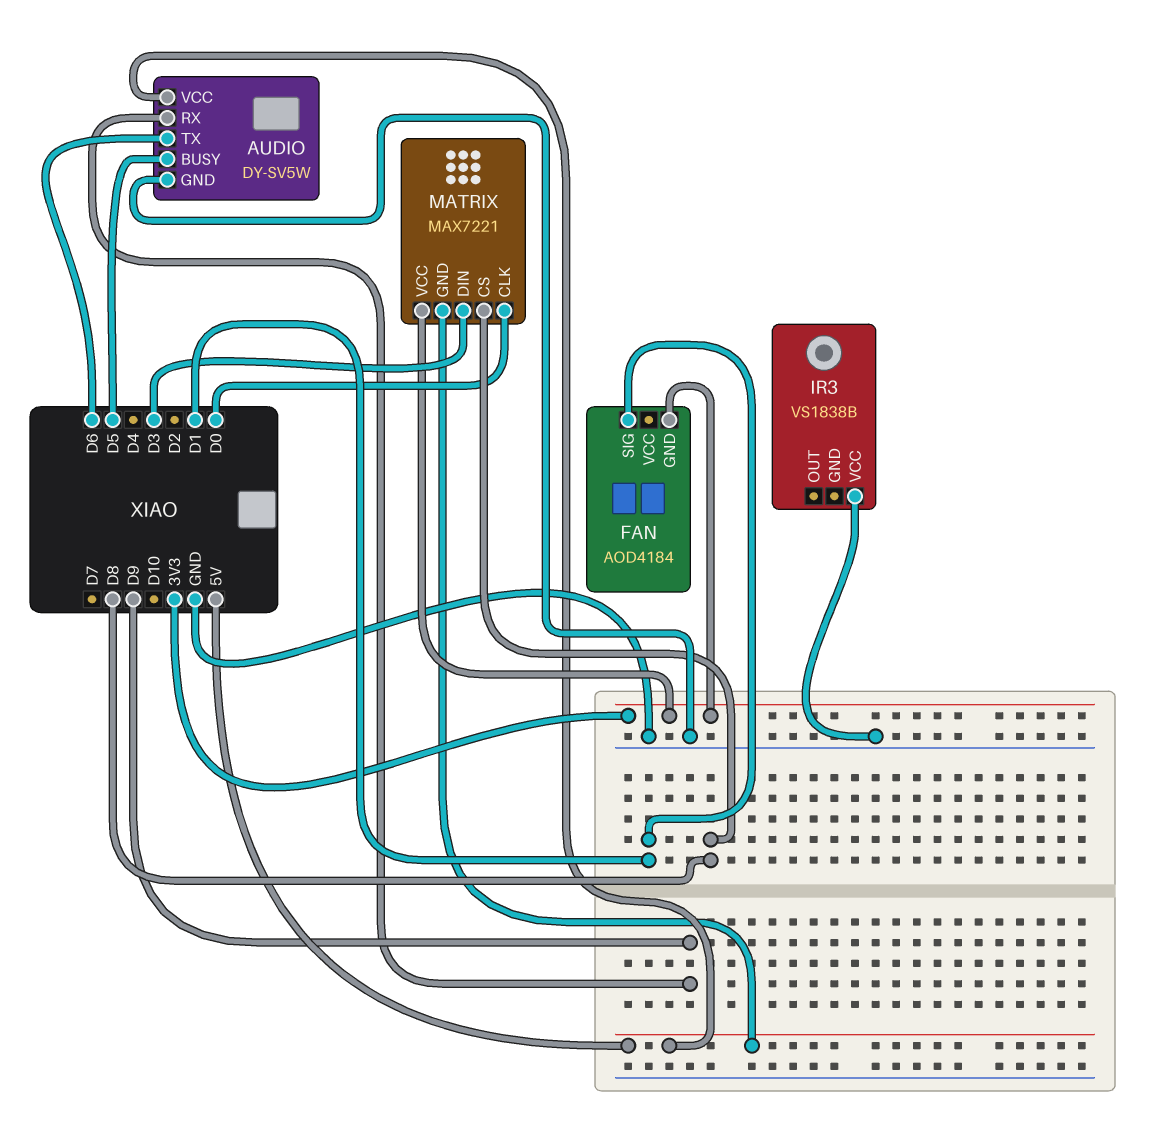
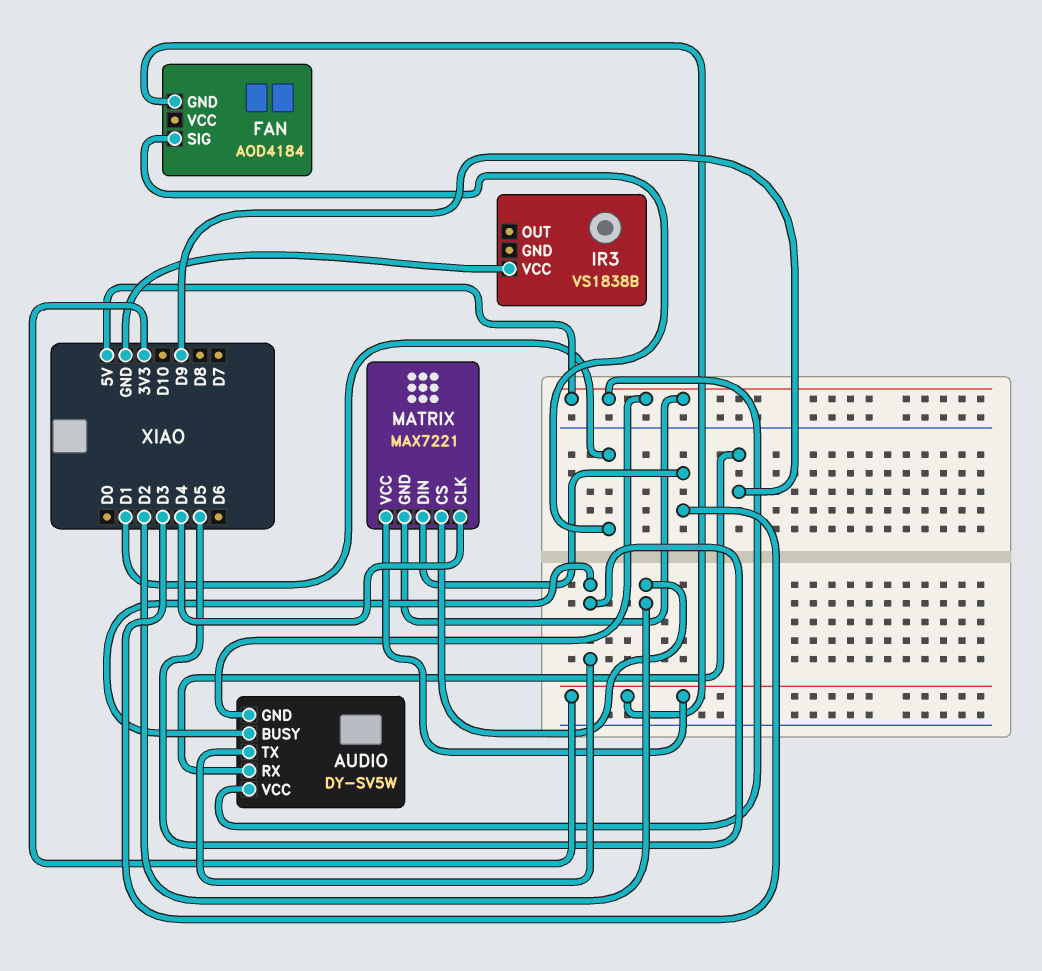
AUDIO pin GND: GND -> 5V
AUDIO pin TX: D6 -> D5
MATRIX pin CLK: D0 -> D4
MATRIX pin CS: D8 -> D2

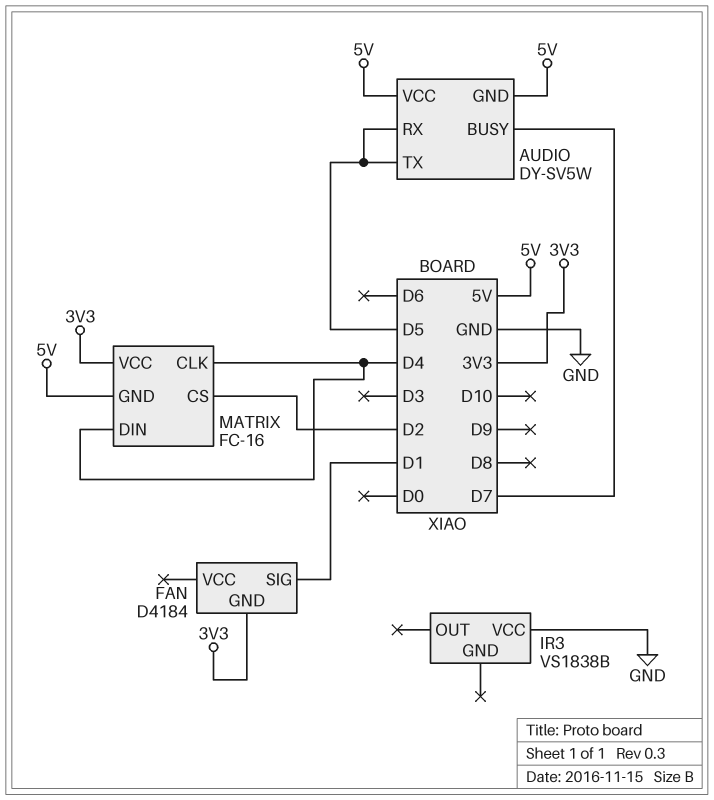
AUDIO pin BUSY: D5 -> D7
AUDIO pin RX: D9 -> D5
FAN: AOD4184 -> D4184
MATRIX: MAX7221 -> FC-16
MATRIX pin DIN: D3 -> D4

